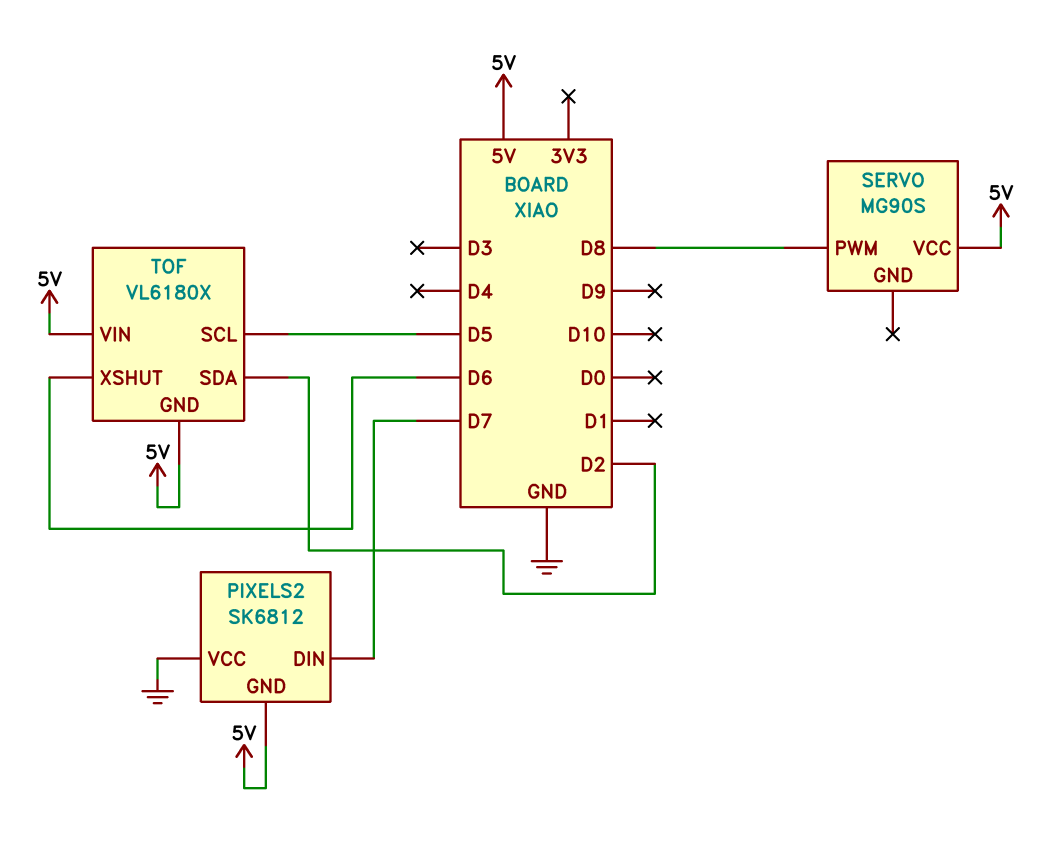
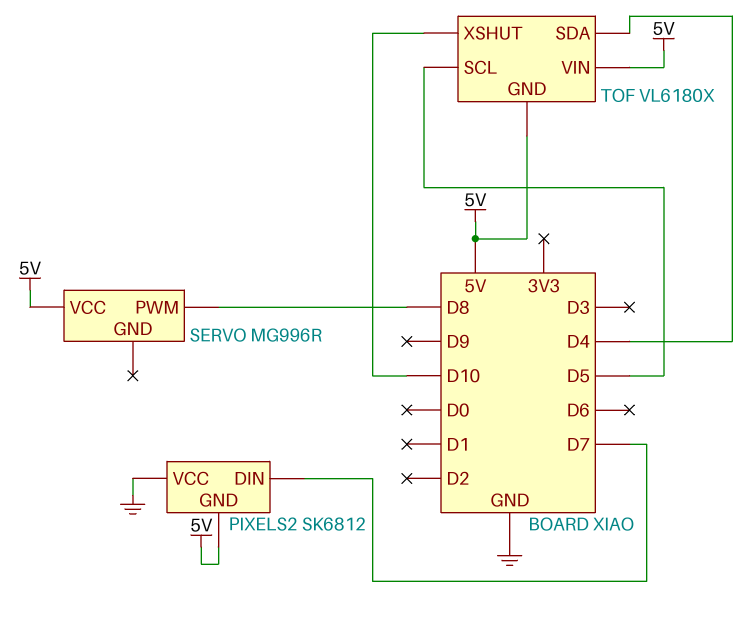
SERVO: MG90S -> MG996R
TOF pin SDA: D2 -> D4
TOF pin XSHUT: D6 -> D10

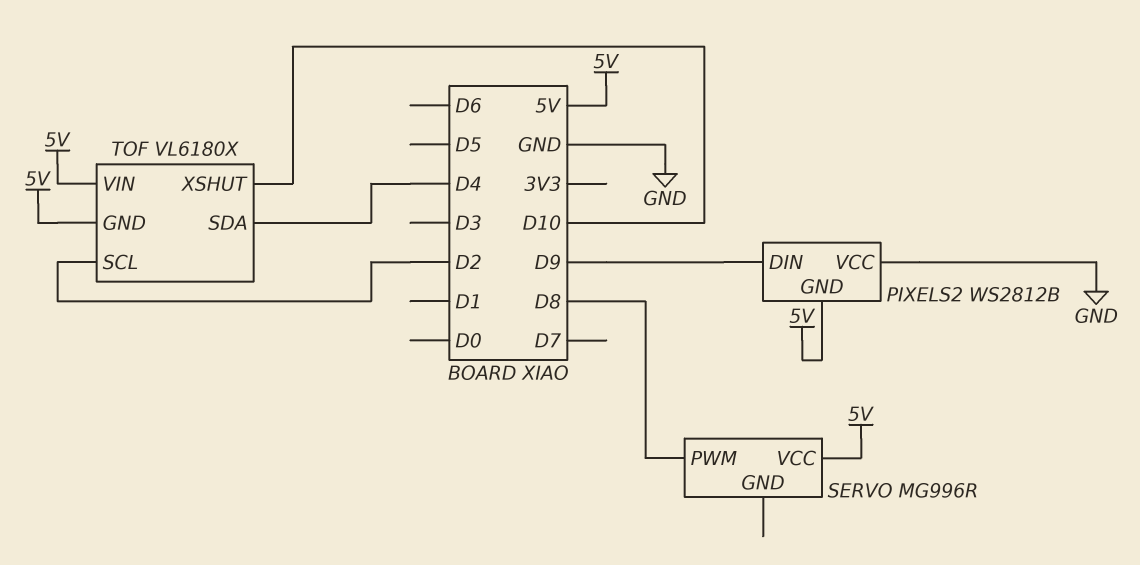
PIXELS2: SK6812 -> WS2812B
PIXELS2 pin DIN: D7 -> D9
TOF pin SCL: D5 -> D2

